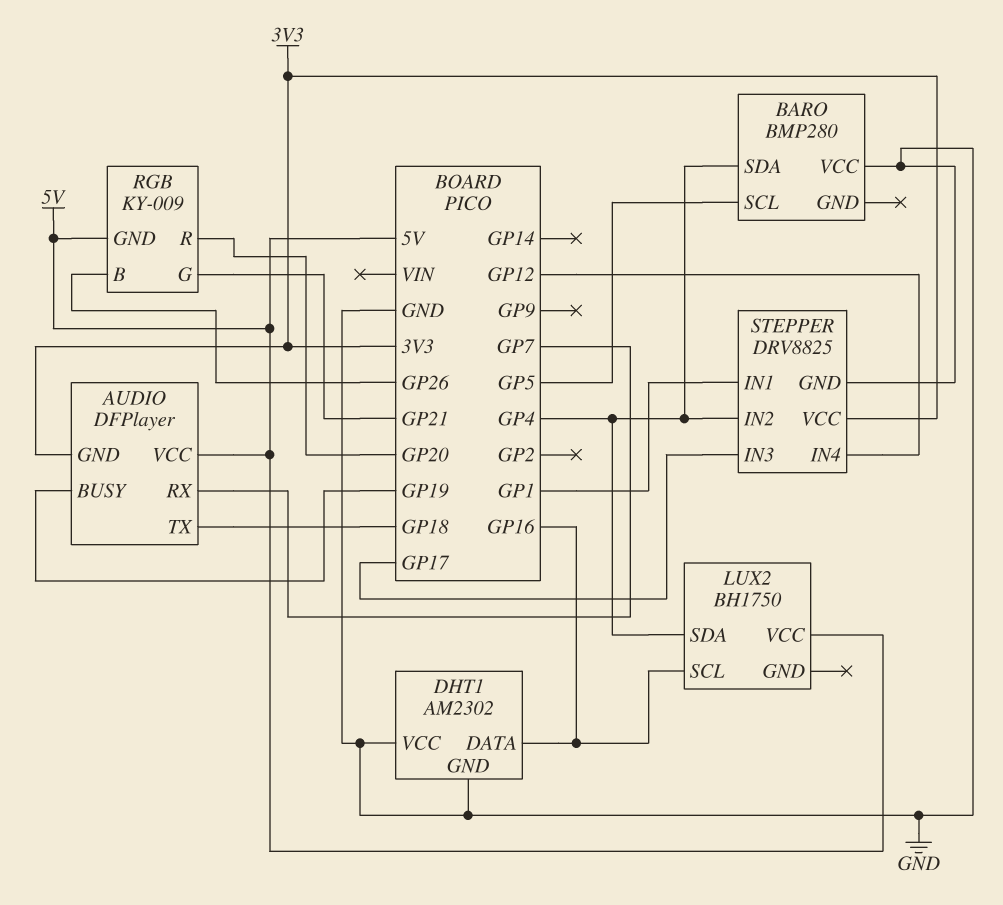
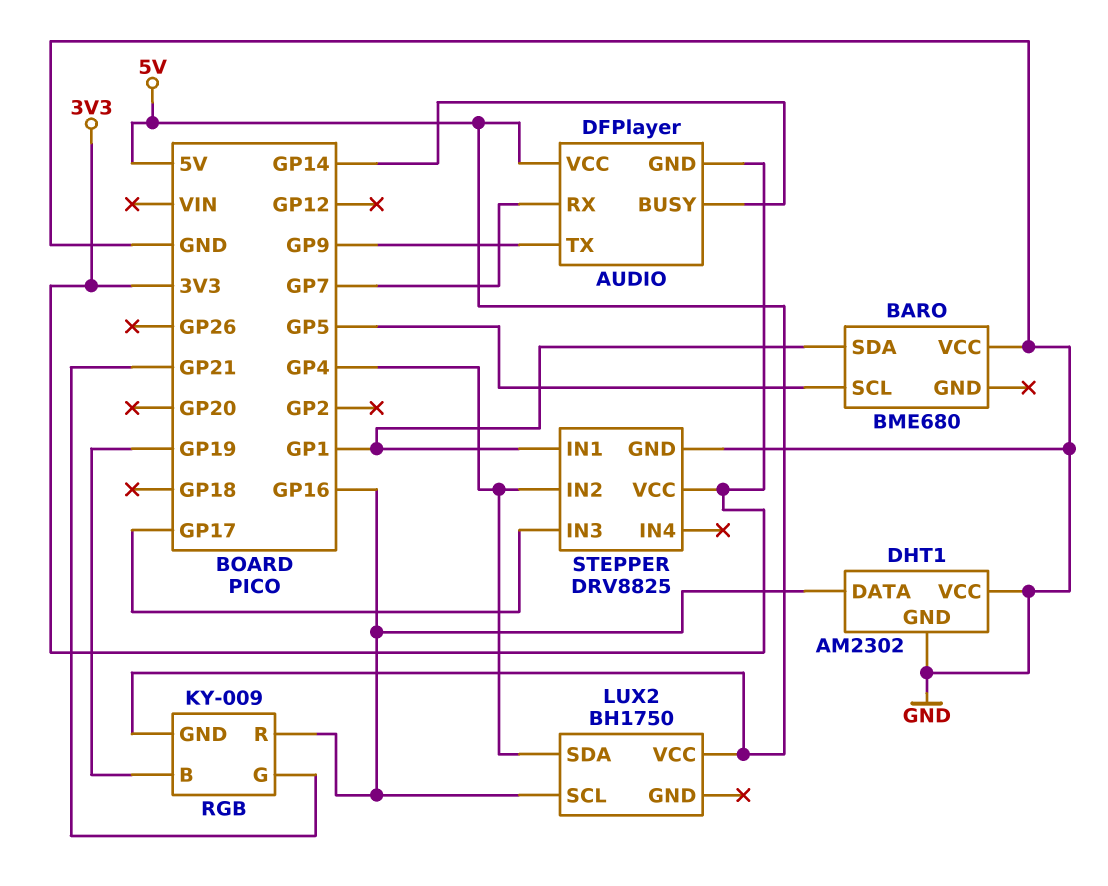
AUDIO pin BUSY: GP19 -> GP14
AUDIO pin TX: GP18 -> GP9
BARO: BMP280 -> BME680
BARO pin SDA: GP4 -> GP1
RGB pin B: GP26 -> GP19
RGB pin R: GP20 -> GP16
STEPPER pin IN4: GP12 -> none

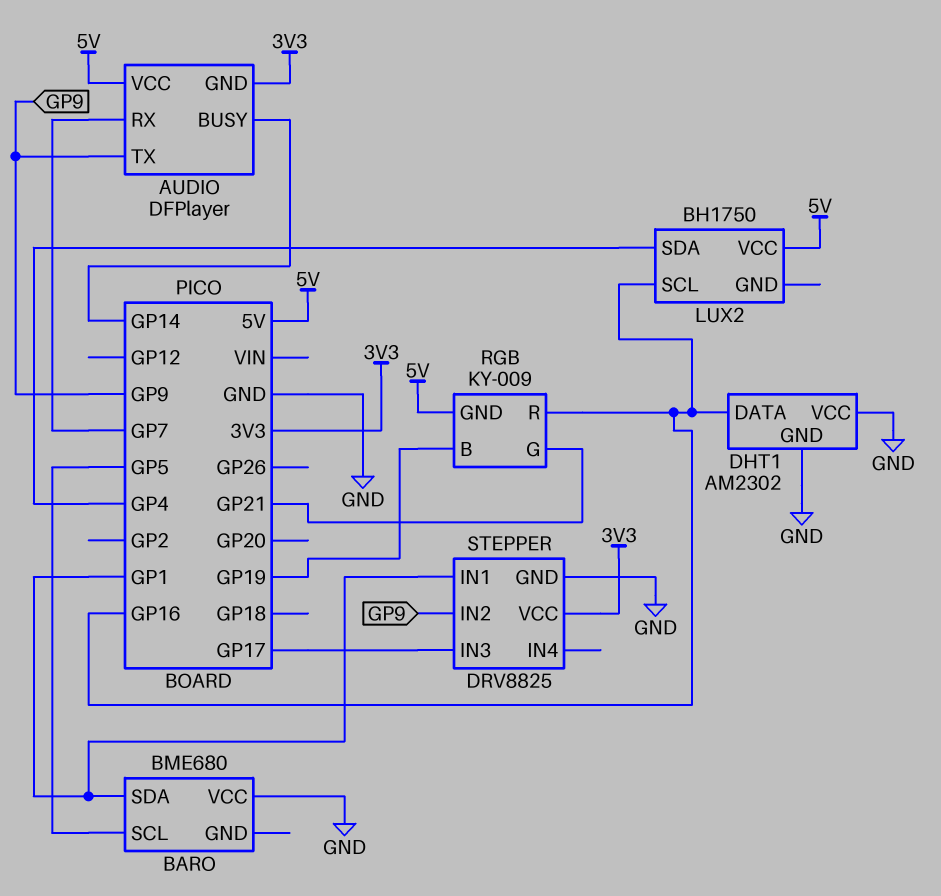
STEPPER pin IN2: GP4 -> GP9

